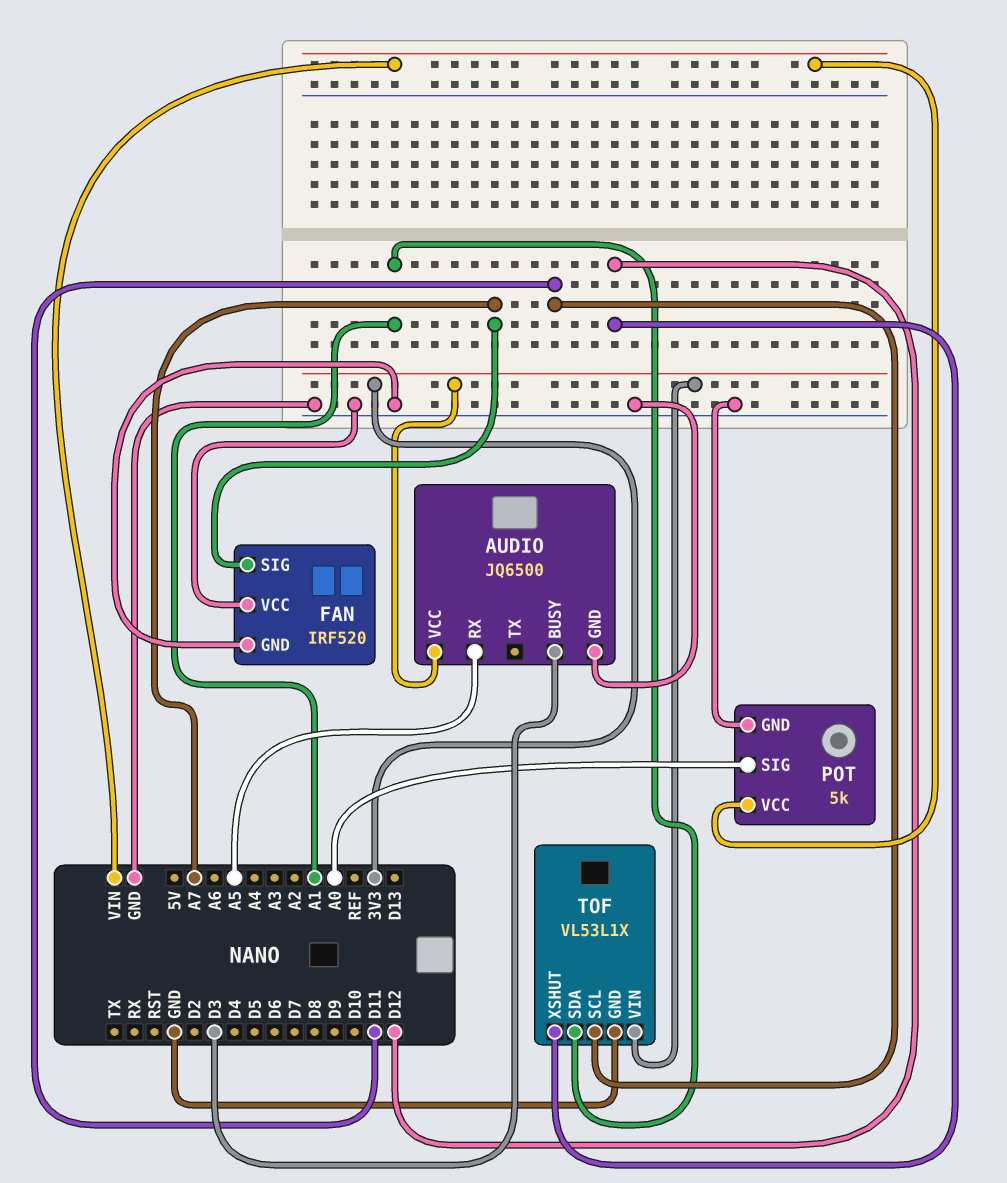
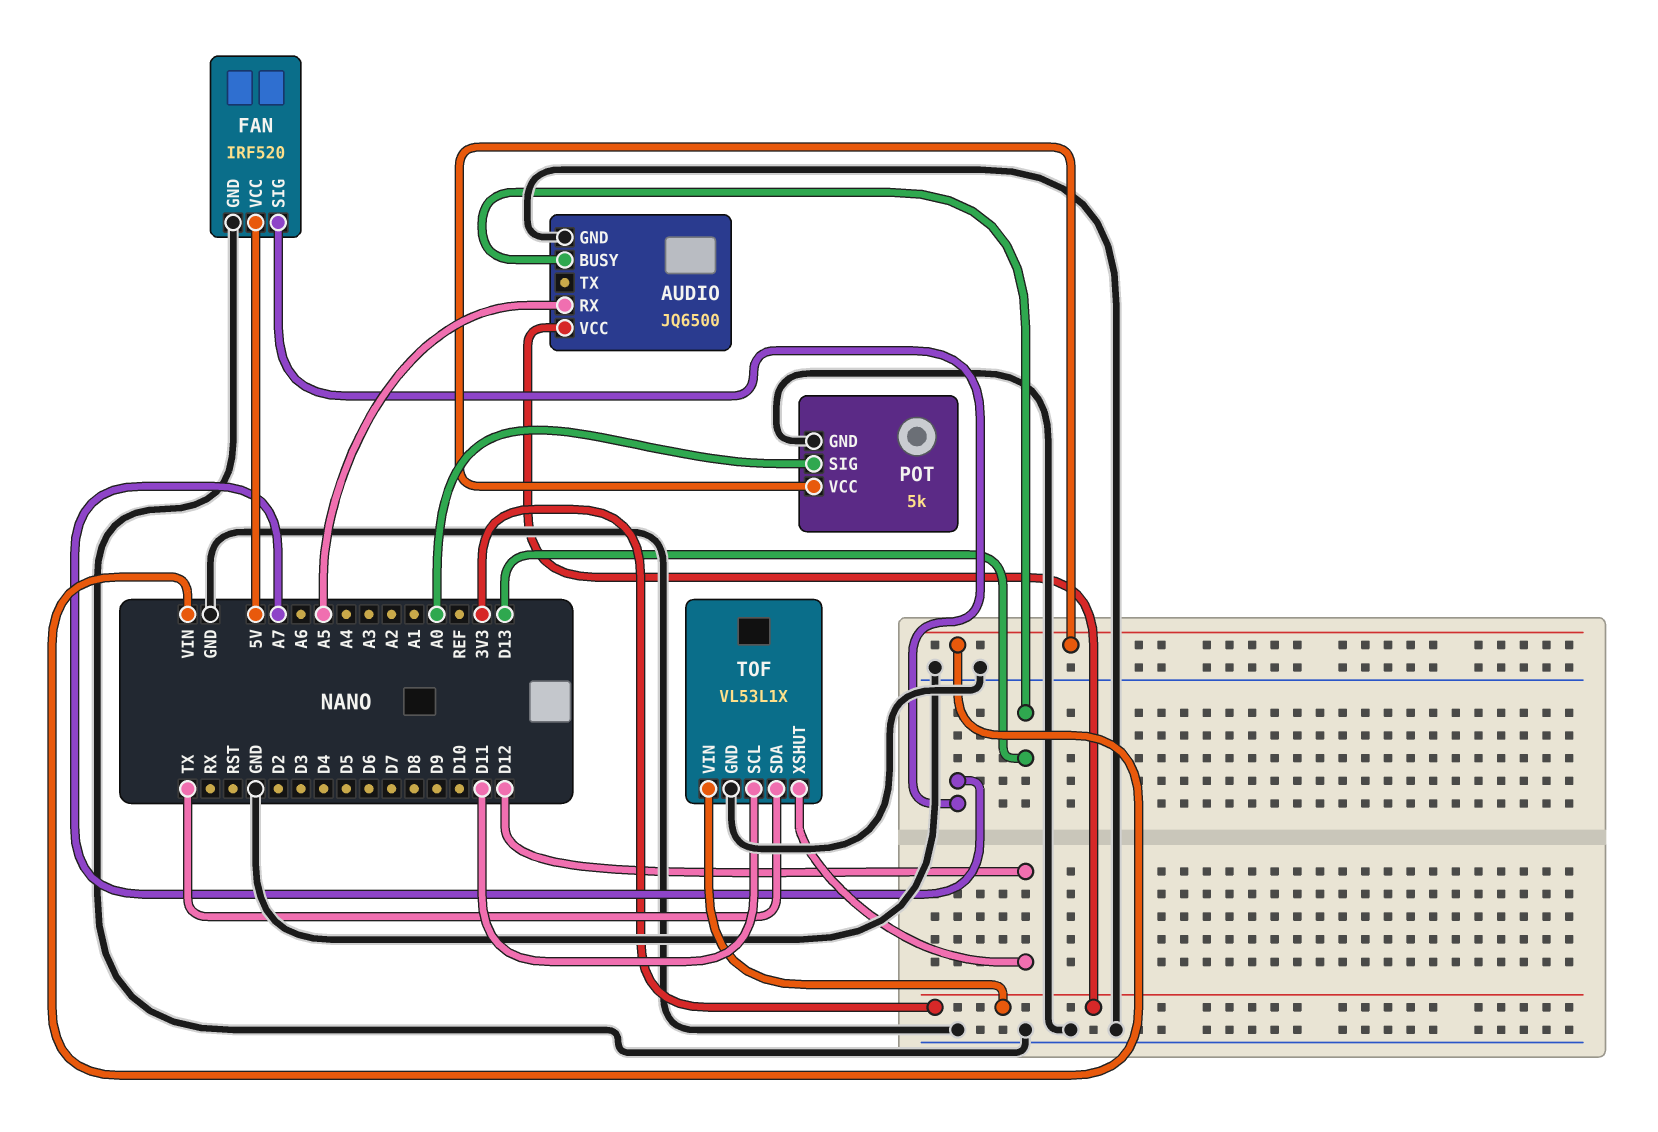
AUDIO pin BUSY: D3 -> D13
FAN pin VCC: GND -> 5V
TOF pin SDA: A1 -> TX

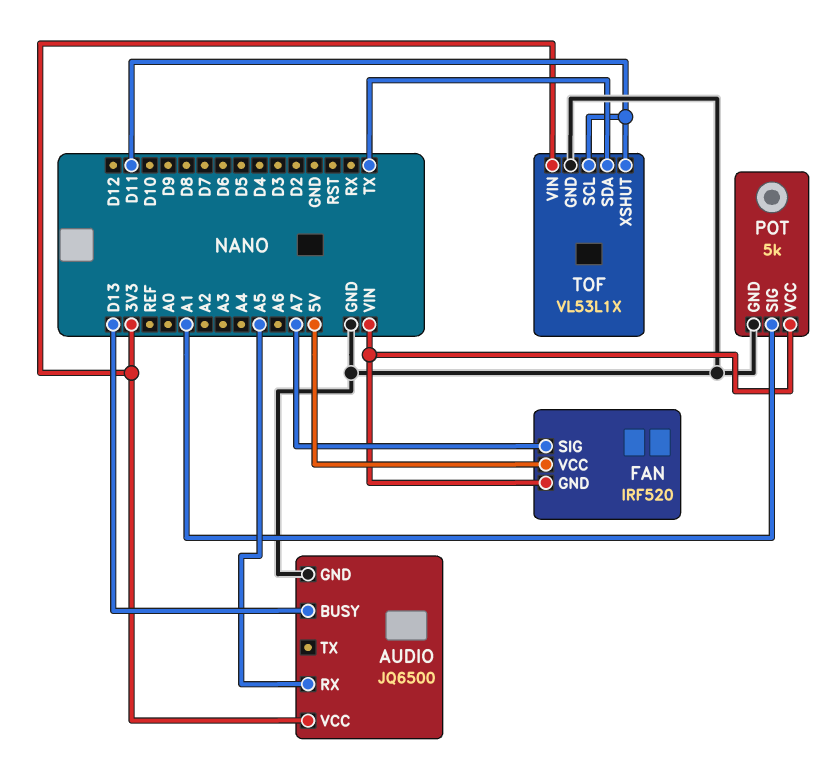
FAN pin GND: GND -> VIN
POT pin SIG: A0 -> A1
TOF pin XSHUT: D12 -> D11

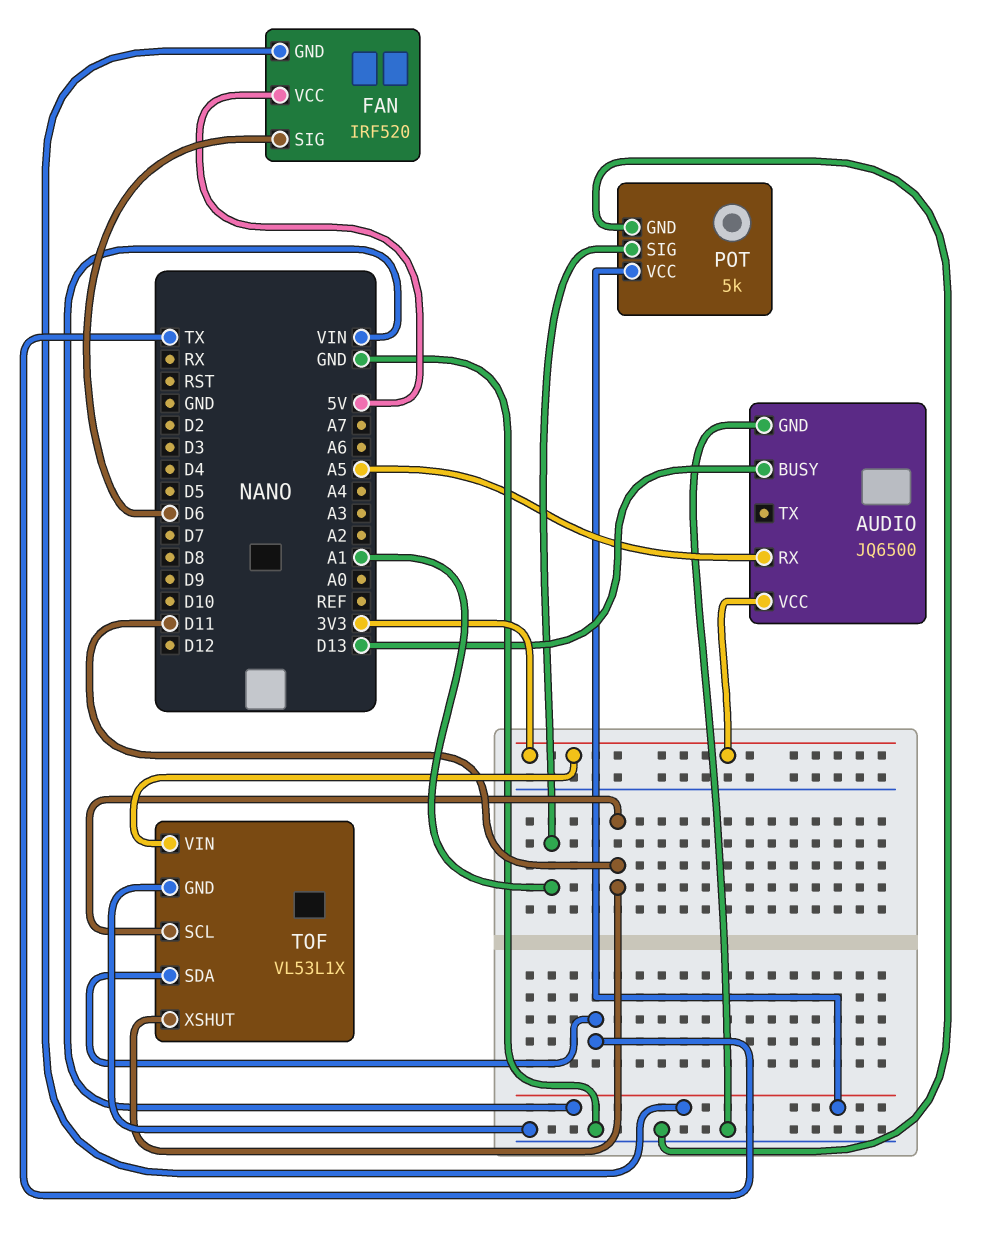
FAN pin SIG: A7 -> D6

